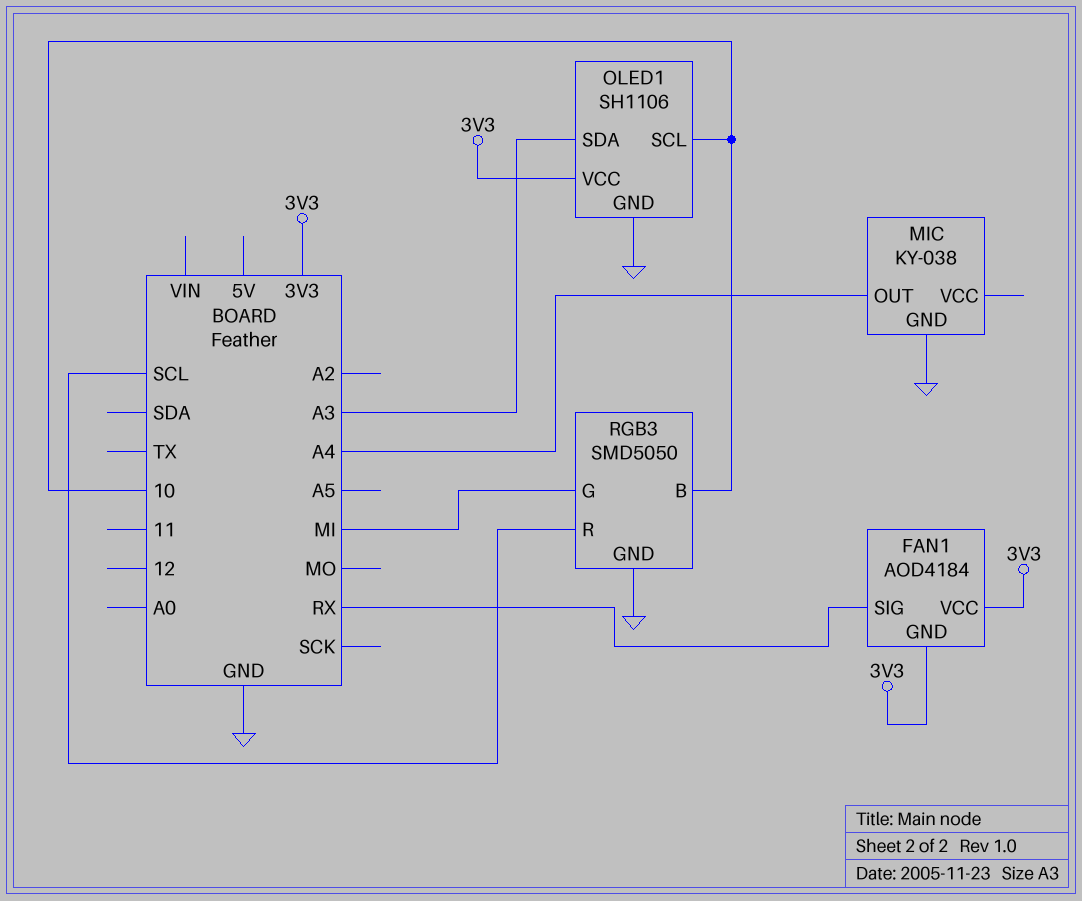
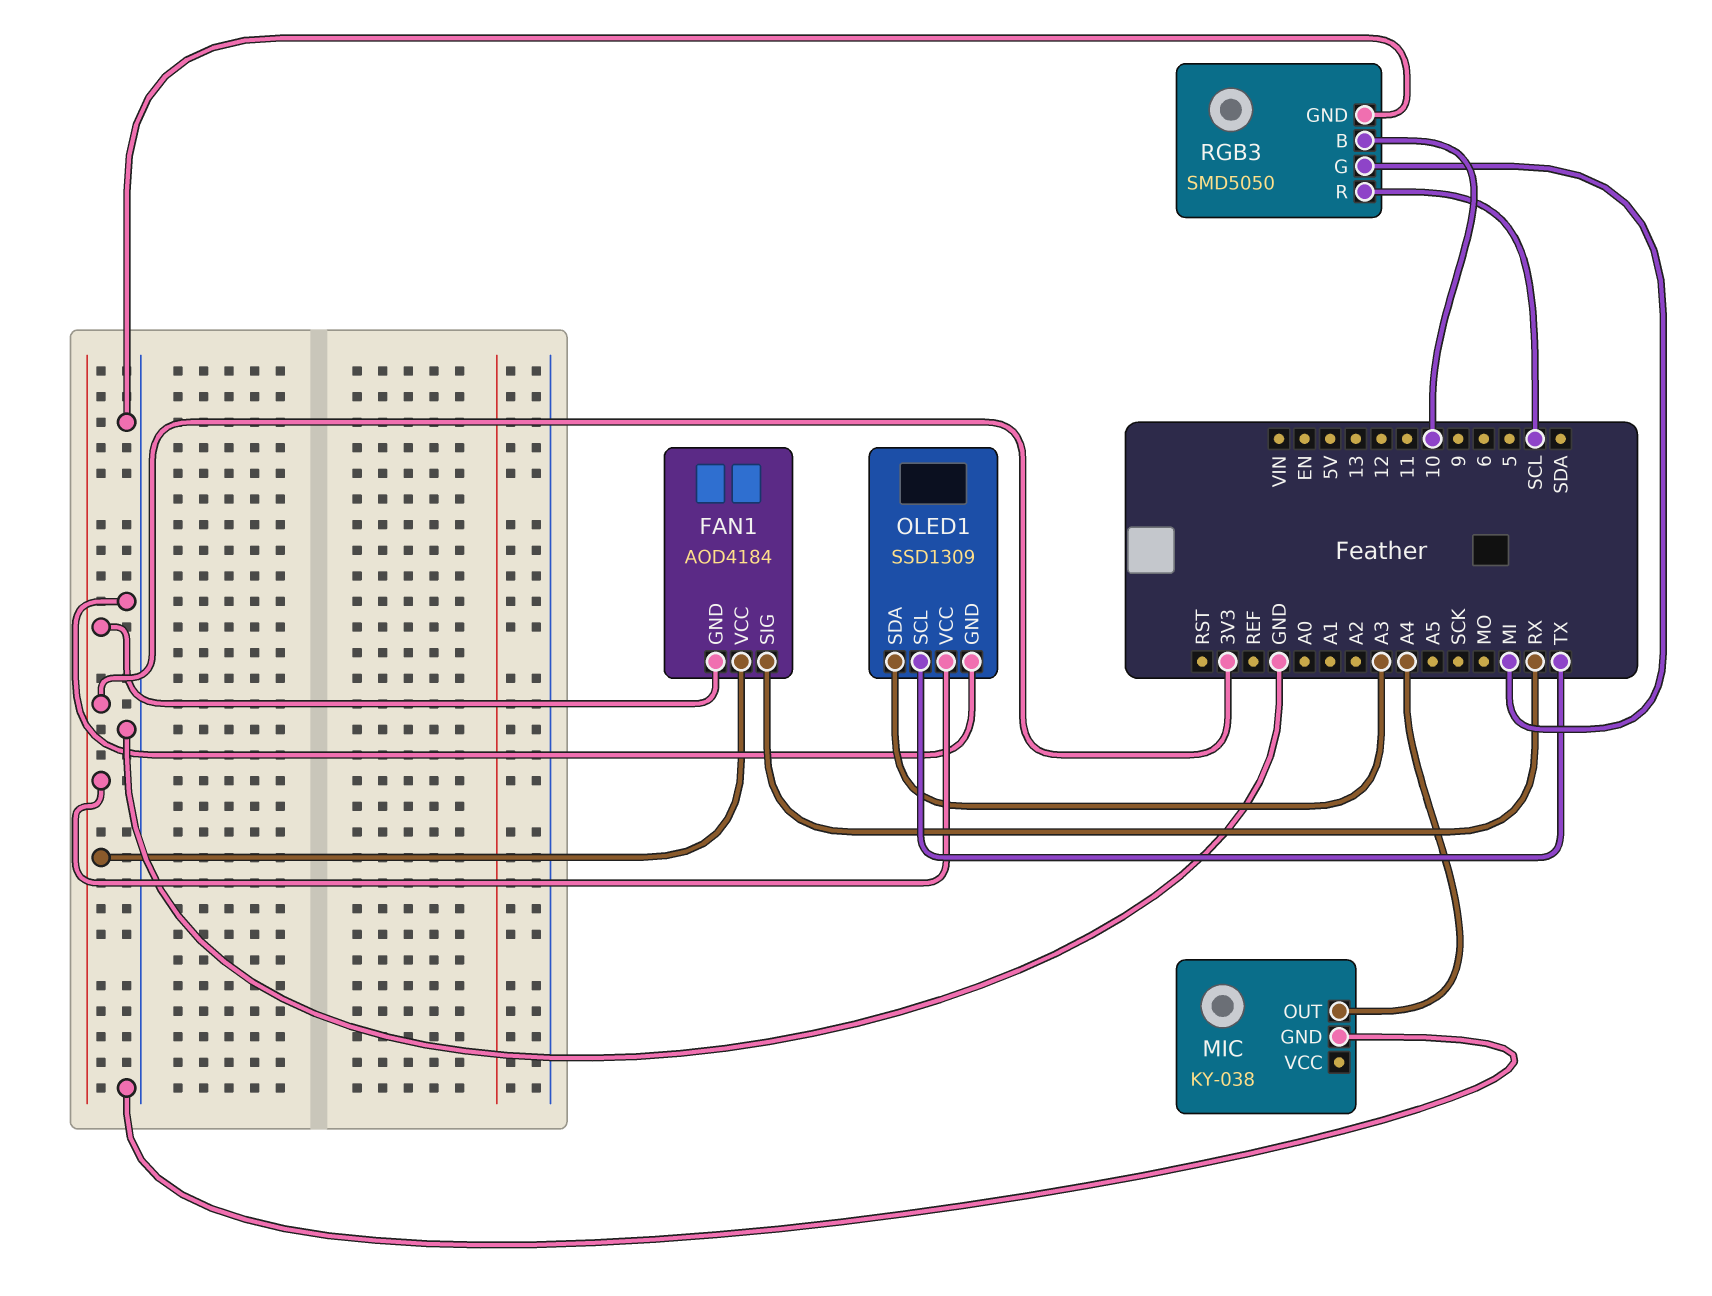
OLED1: SH1106 -> SSD1309
OLED1 pin SCL: 10 -> TX

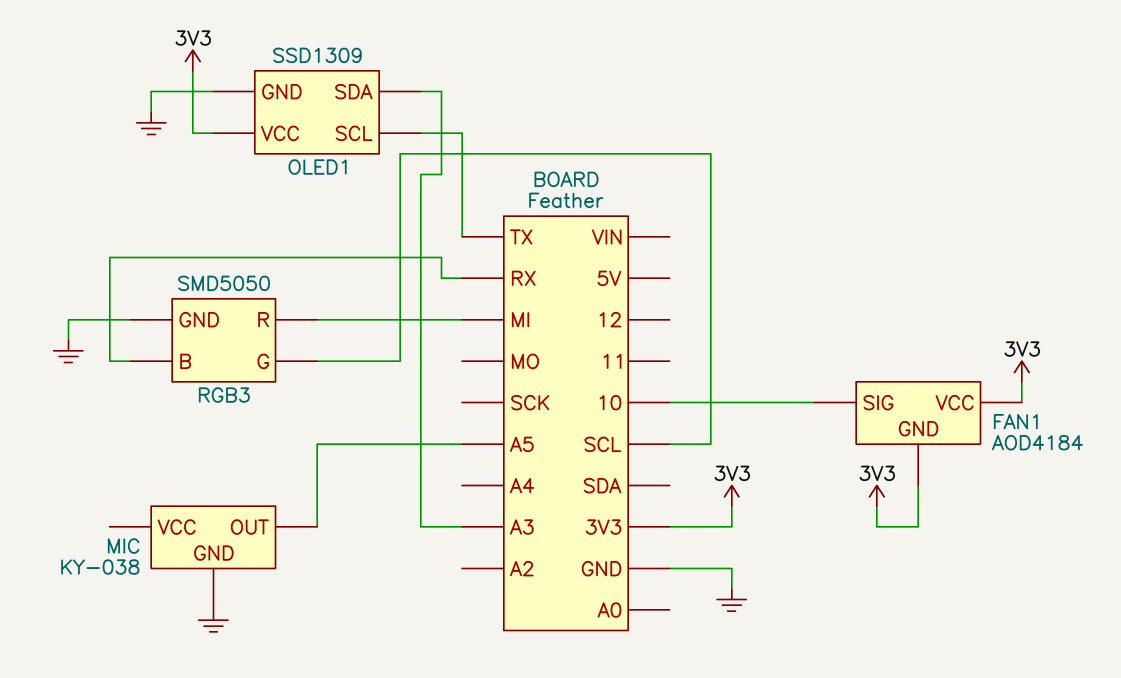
FAN1 pin SIG: RX -> 10
MIC pin OUT: A4 -> A5
RGB3 pin B: 10 -> RX
RGB3 pin G: MI -> SCL
RGB3 pin R: SCL -> MI

